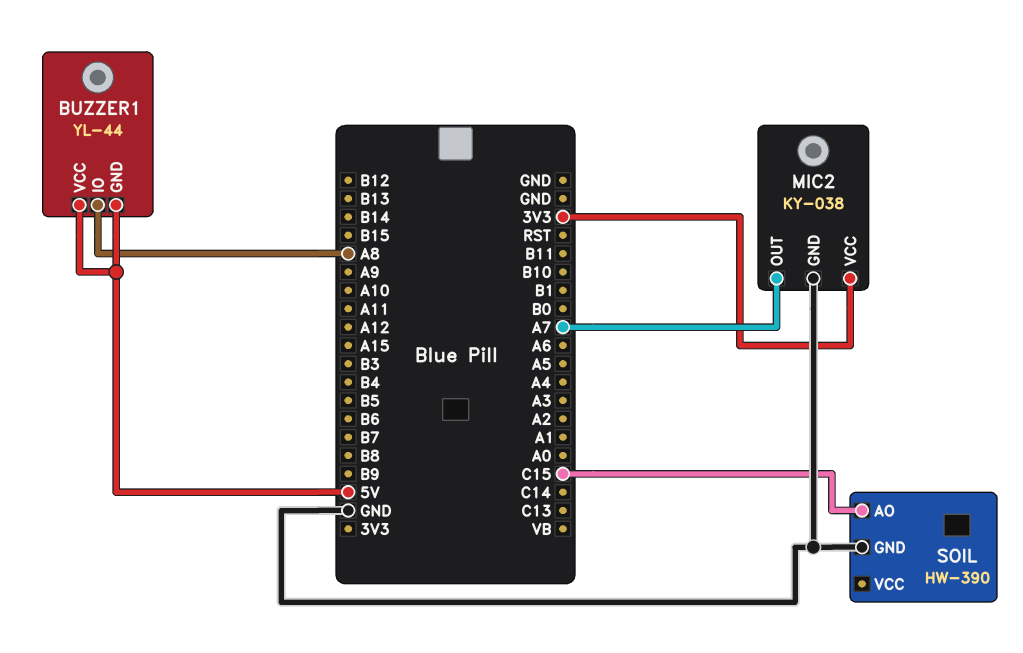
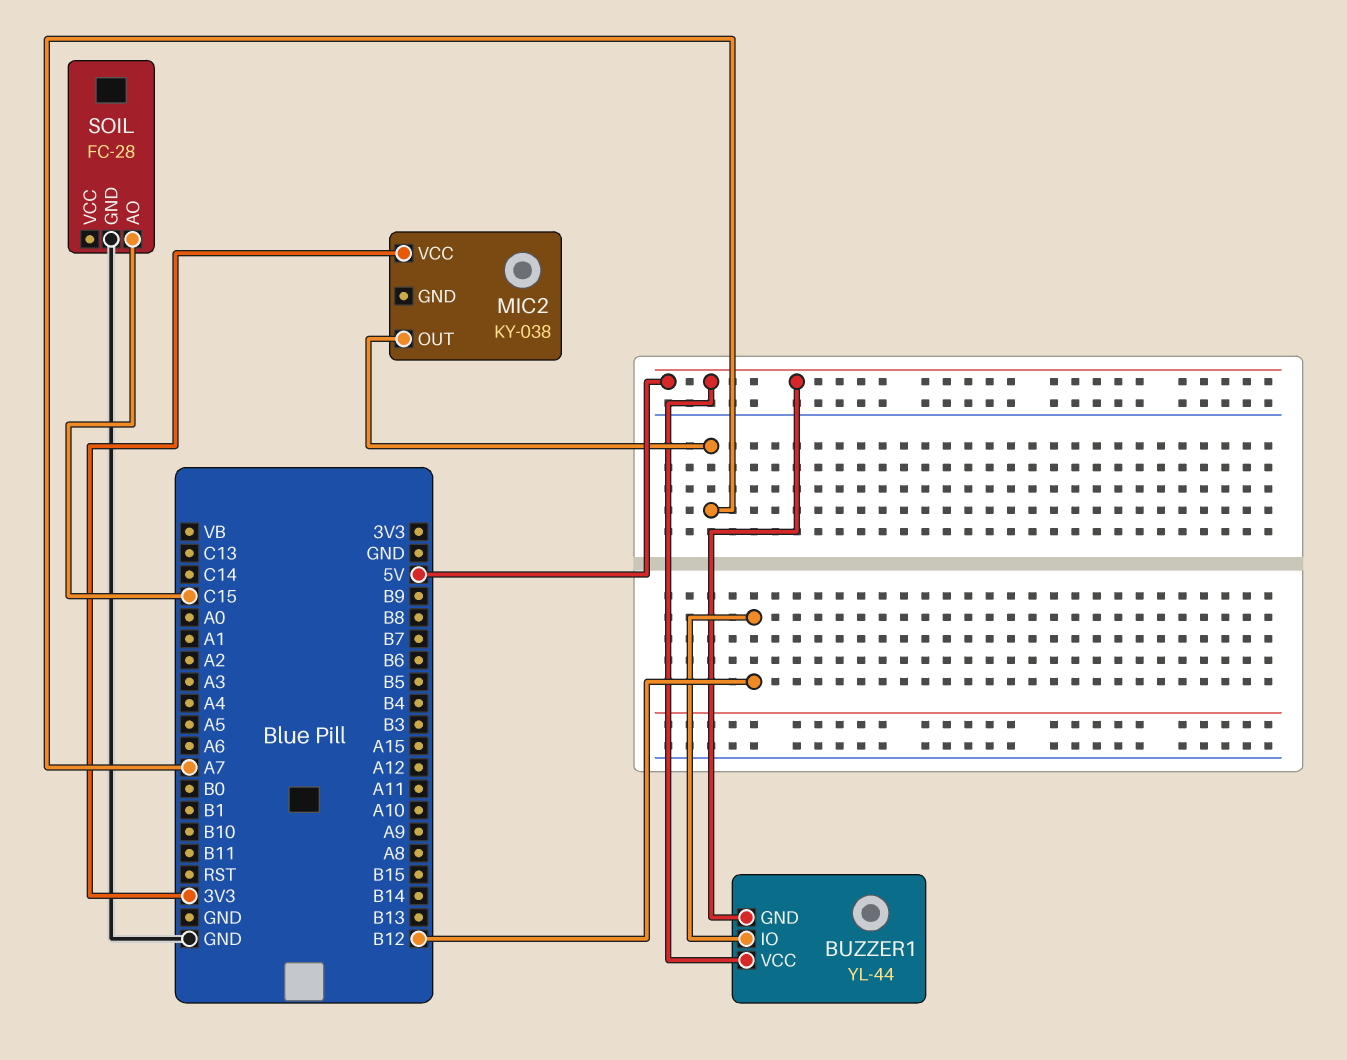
BUZZER1 pin IO: A8 -> B12
MIC2 pin GND: GND -> none
SOIL: HW-390 -> FC-28

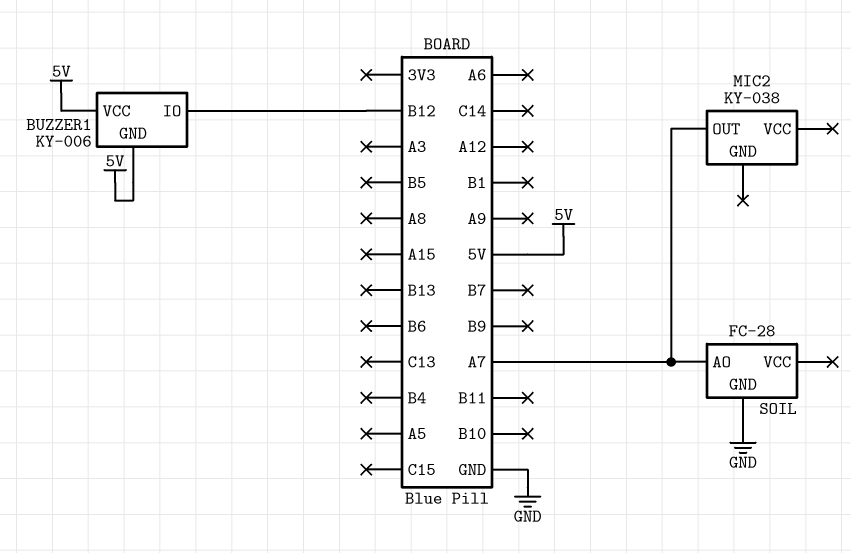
BUZZER1: YL-44 -> KY-006
MIC2 pin VCC: 3V3 -> none
SOIL pin AO: C15 -> A7

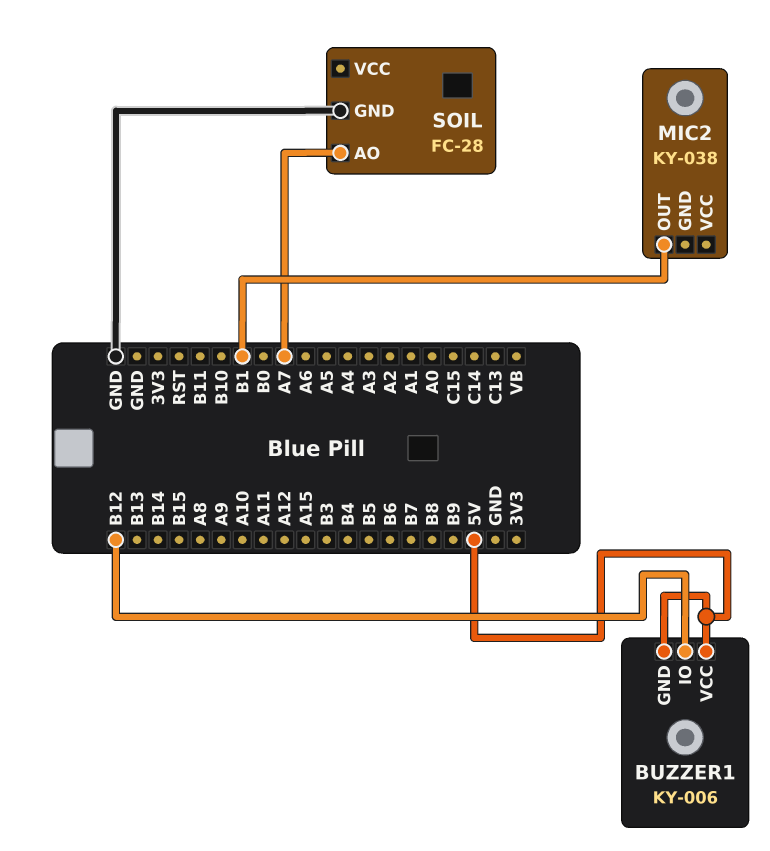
MIC2 pin OUT: A7 -> B1

